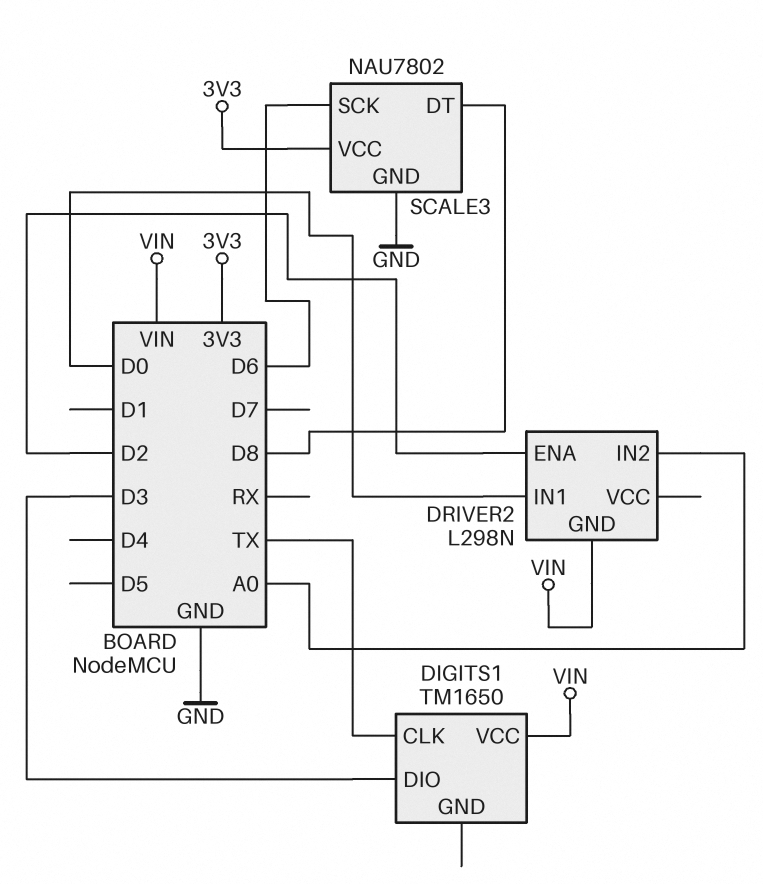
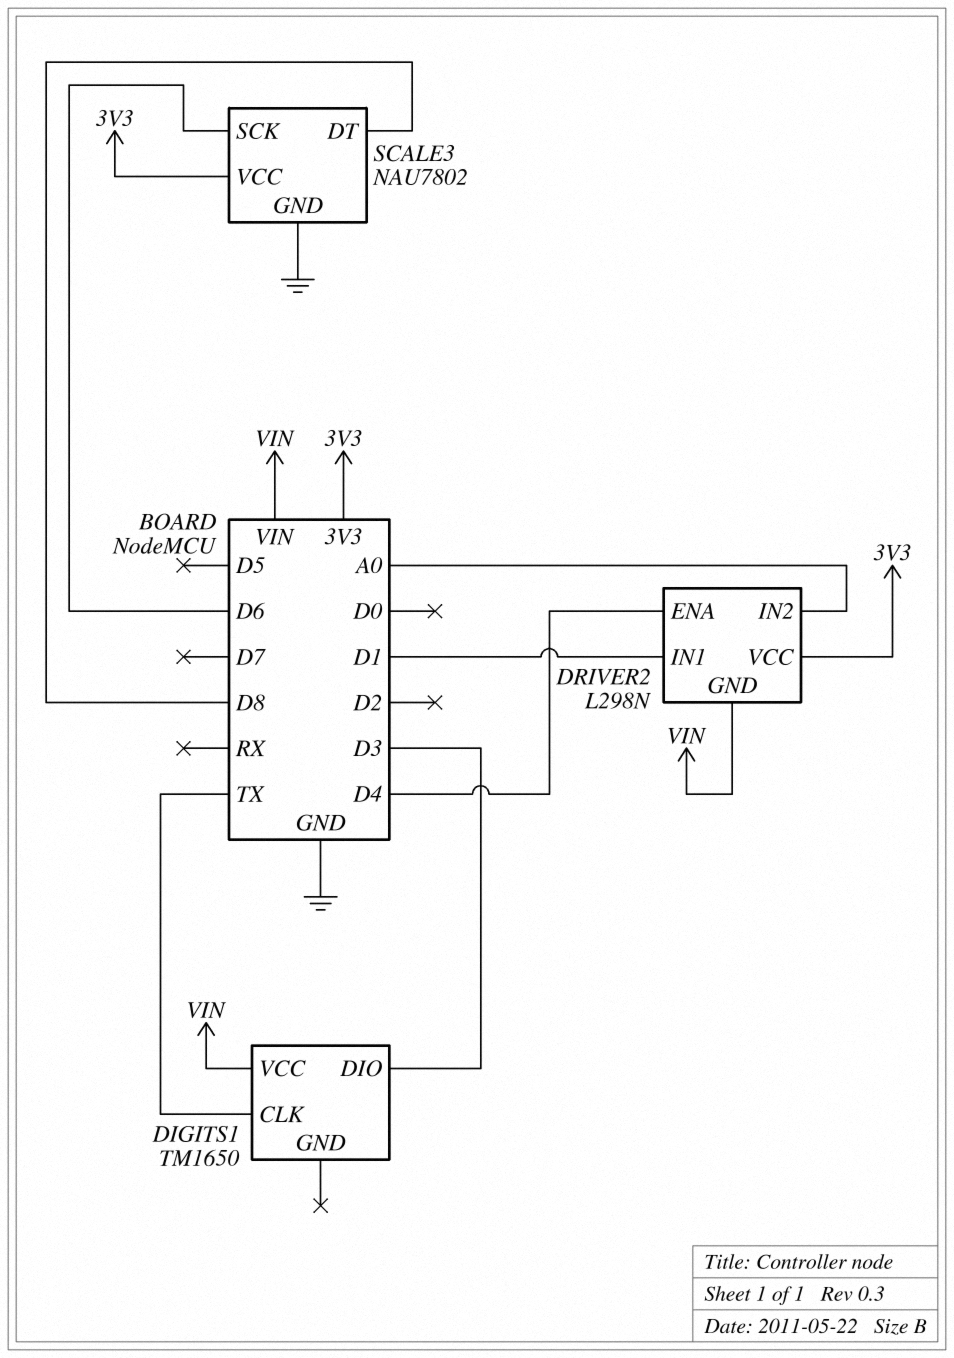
DRIVER2 pin ENA: D2 -> D4
DRIVER2 pin IN1: D0 -> D1
DRIVER2 pin VCC: none -> 3V3

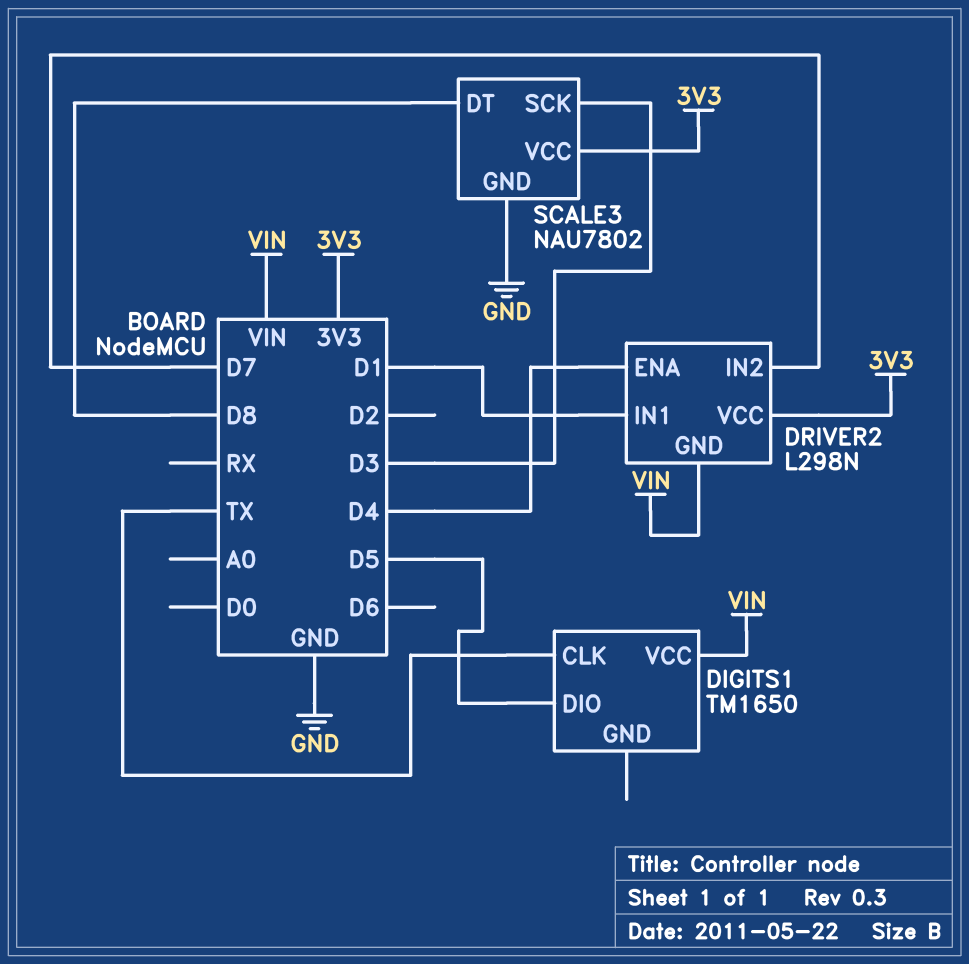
DIGITS1 pin DIO: D3 -> D5
DRIVER2 pin IN2: A0 -> D7
SCALE3 pin SCK: D6 -> D3

